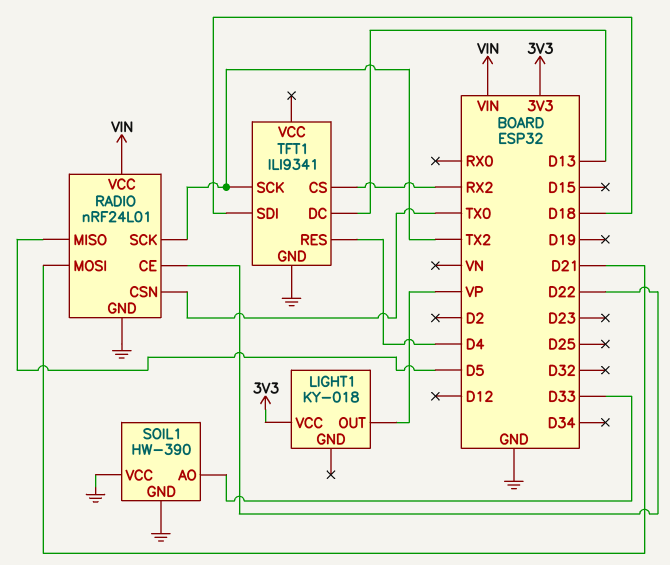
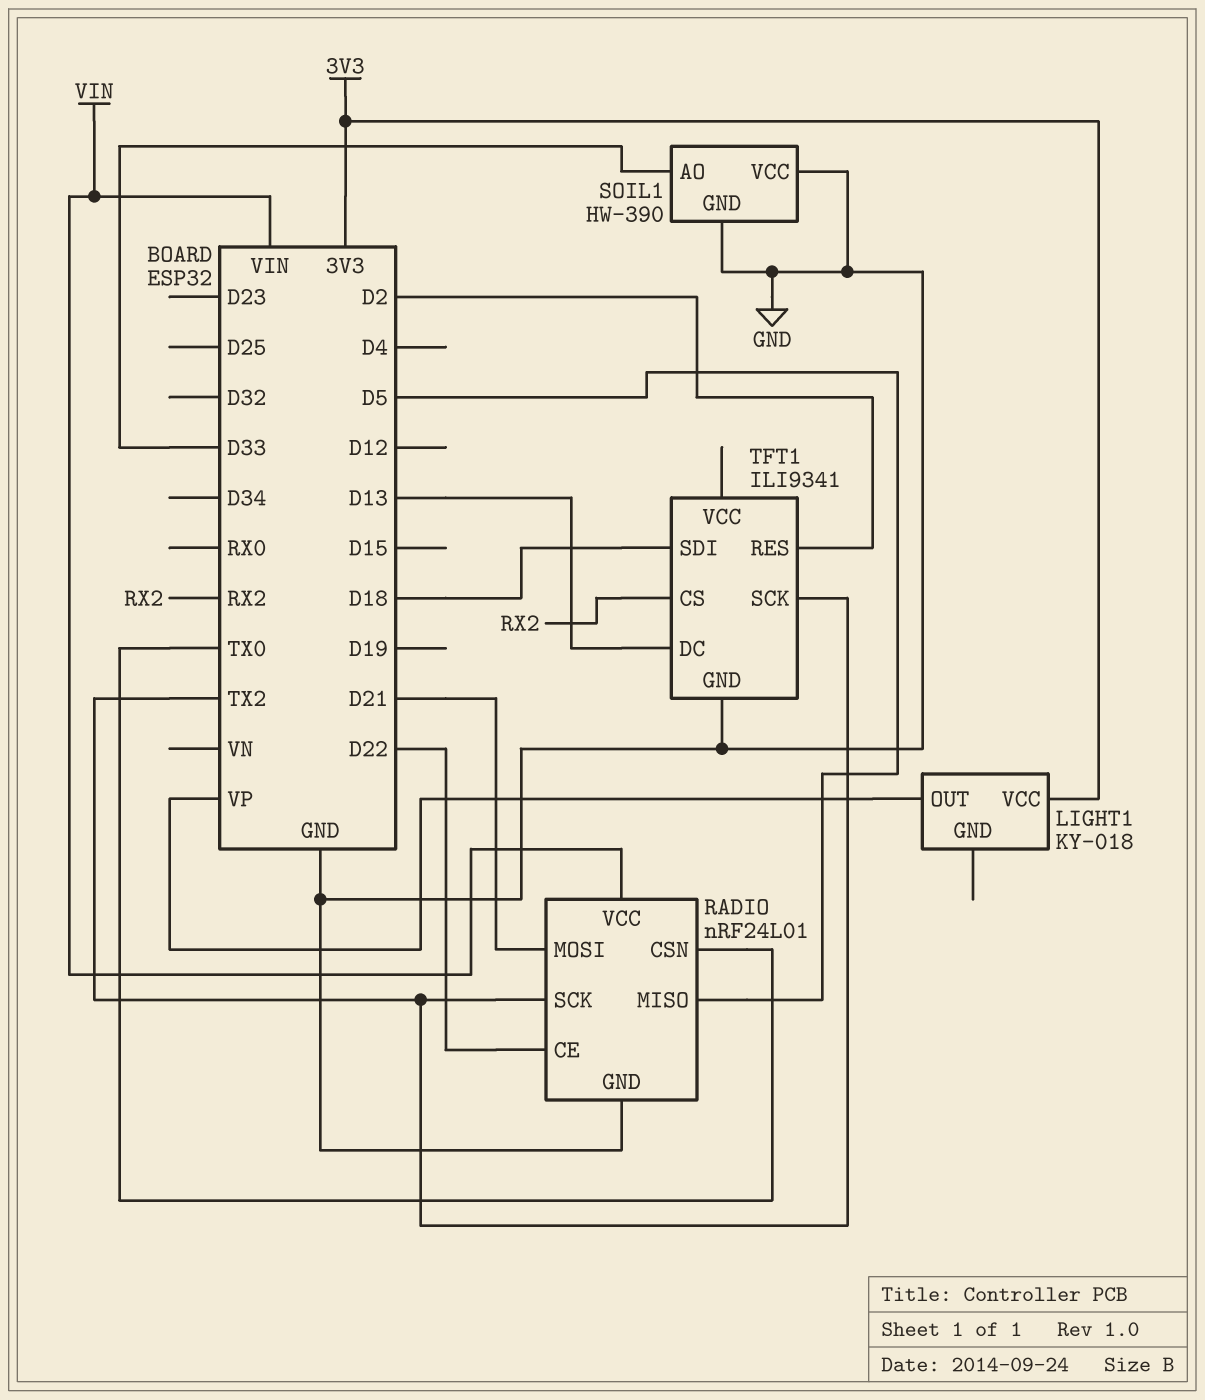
TFT1 pin RES: D4 -> D2

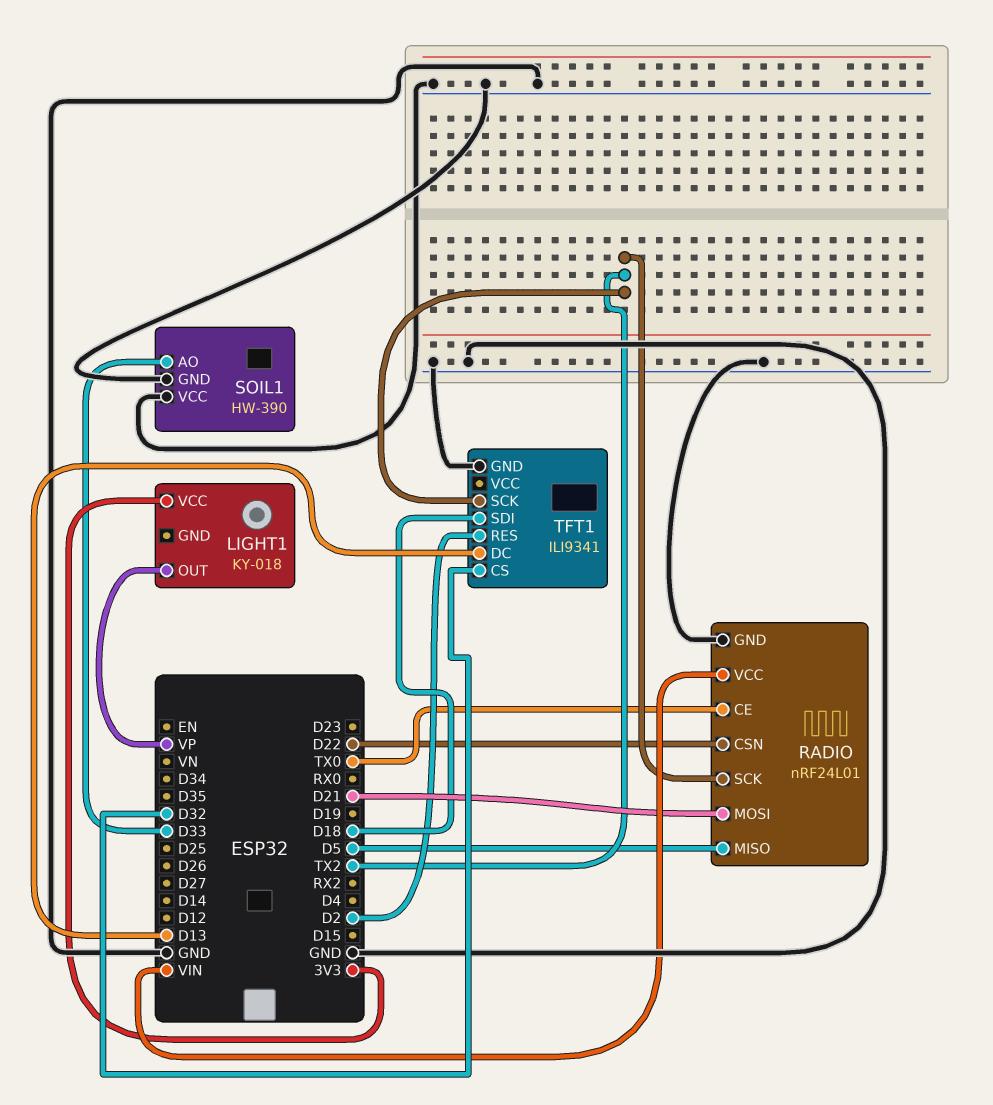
RADIO pin CE: D22 -> TX0
RADIO pin CSN: TX0 -> D22
TFT1 pin CS: RX2 -> D32

